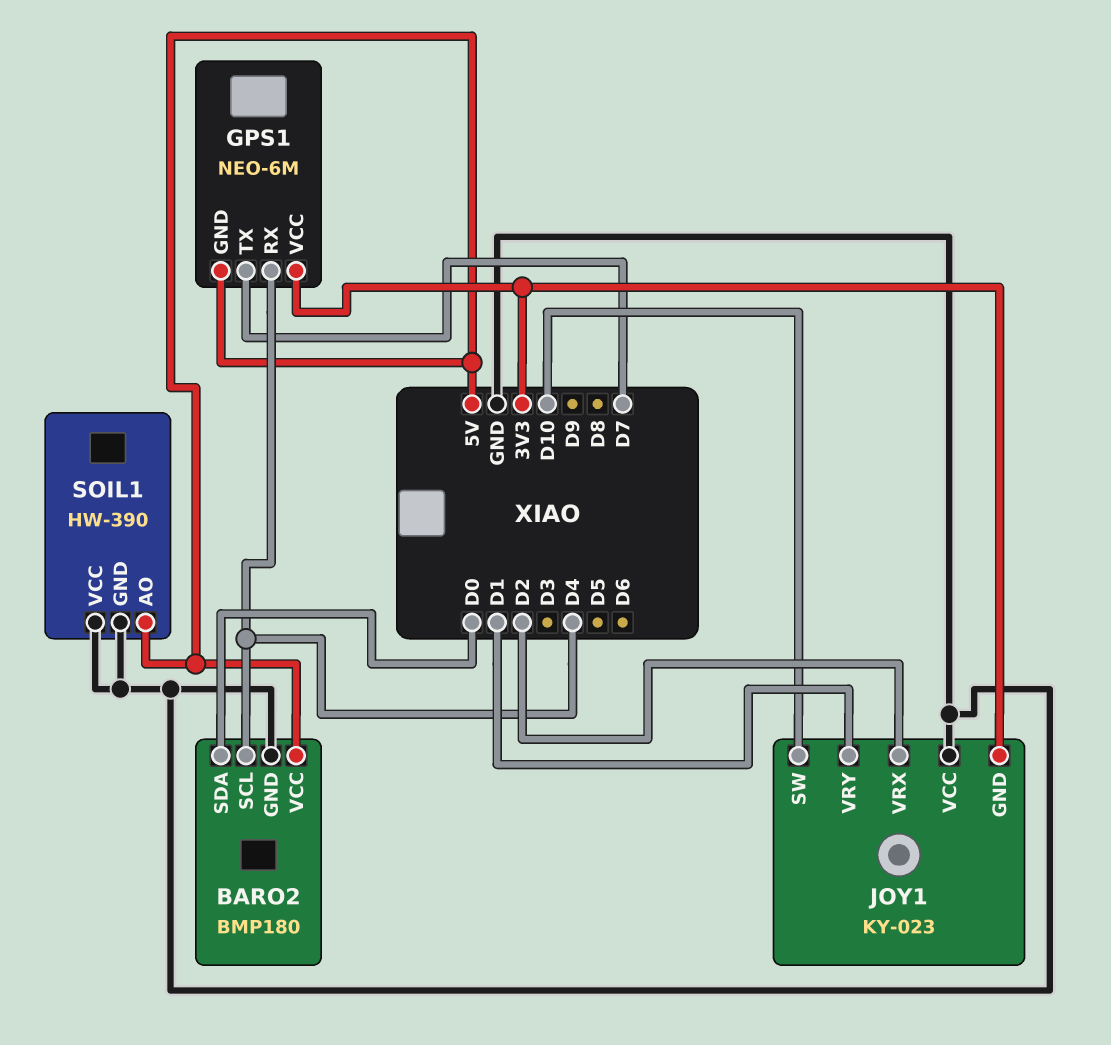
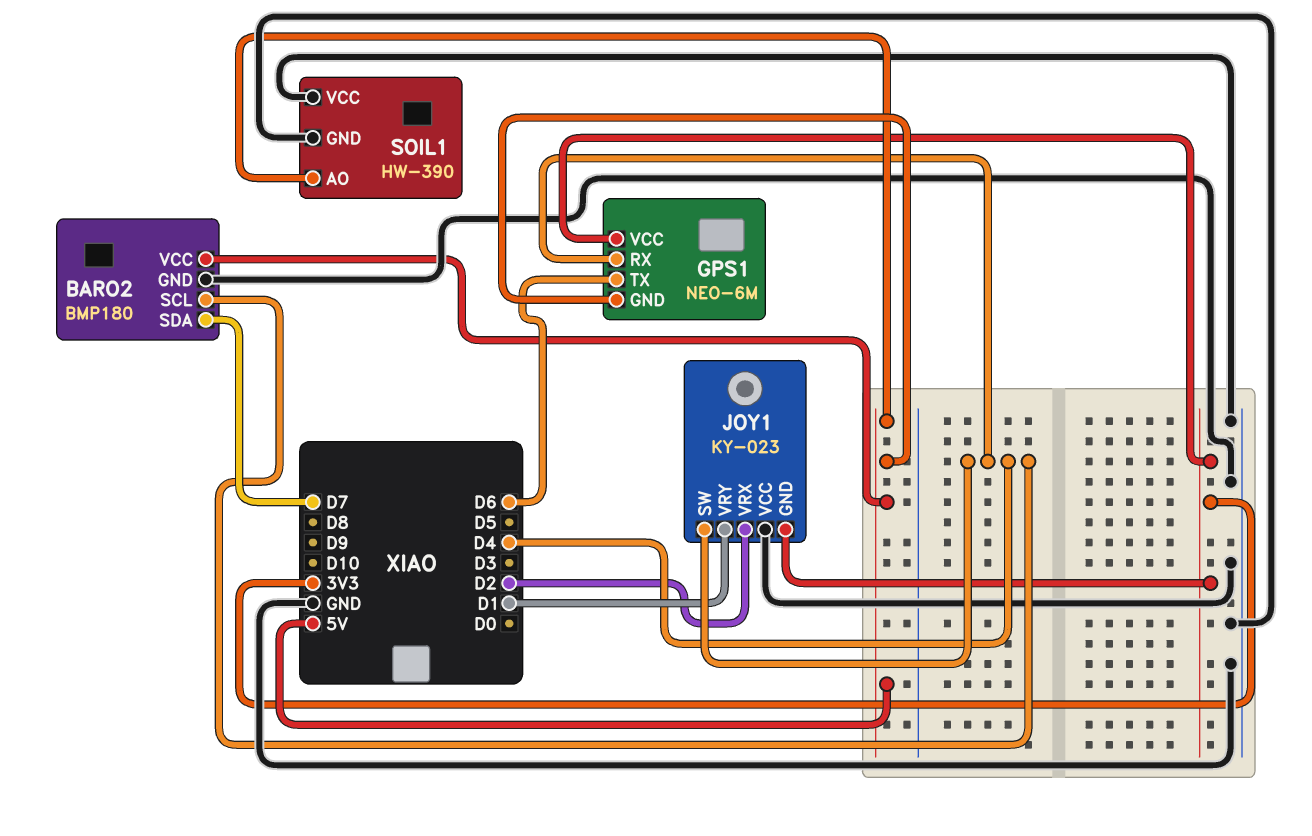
BARO2 pin SDA: D0 -> D7
GPS1 pin TX: D7 -> D6
JOY1 pin SW: D10 -> D4

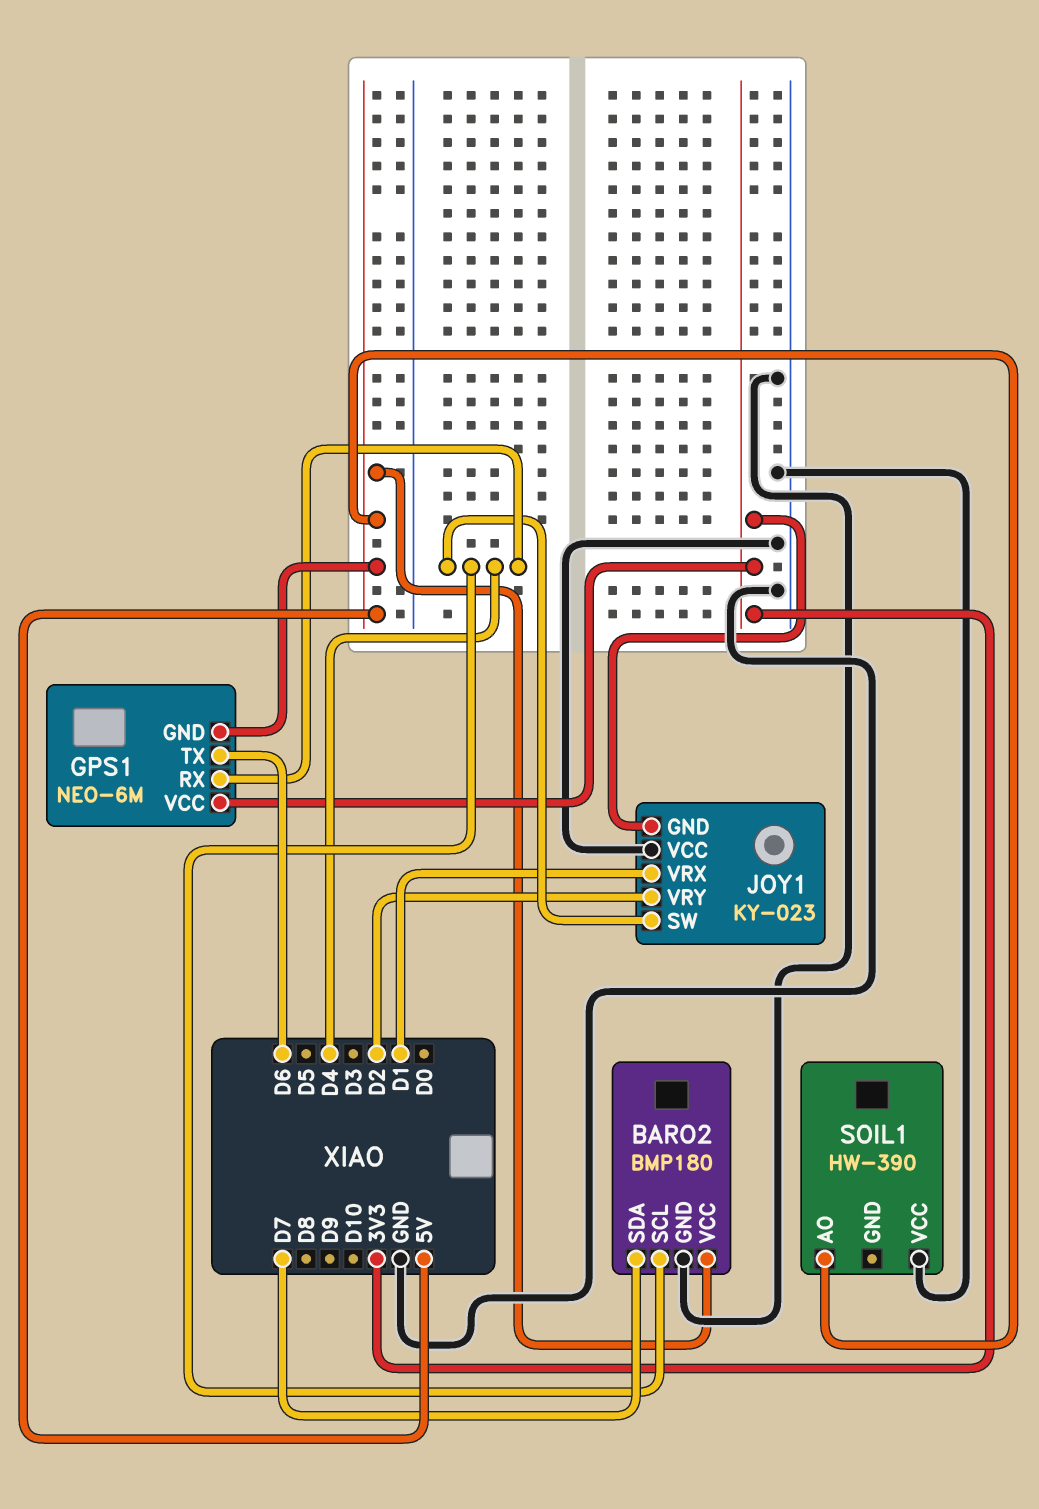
JOY1 pin VRX: D2 -> D1
JOY1 pin VRY: D1 -> D2
SOIL1 pin GND: GND -> none

